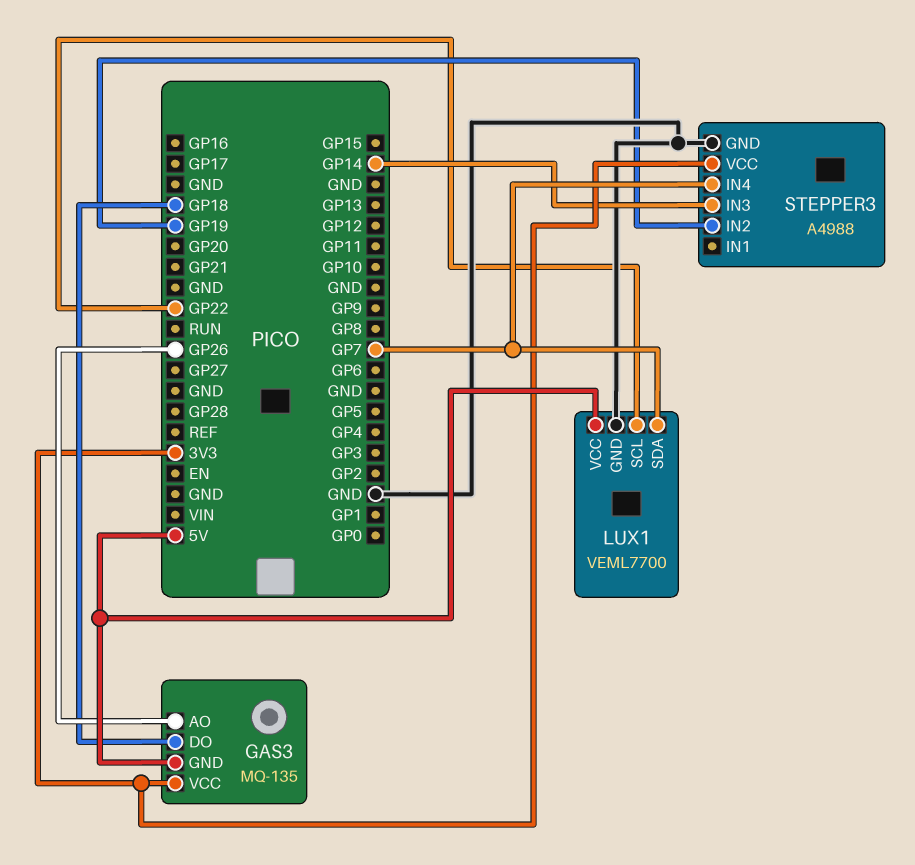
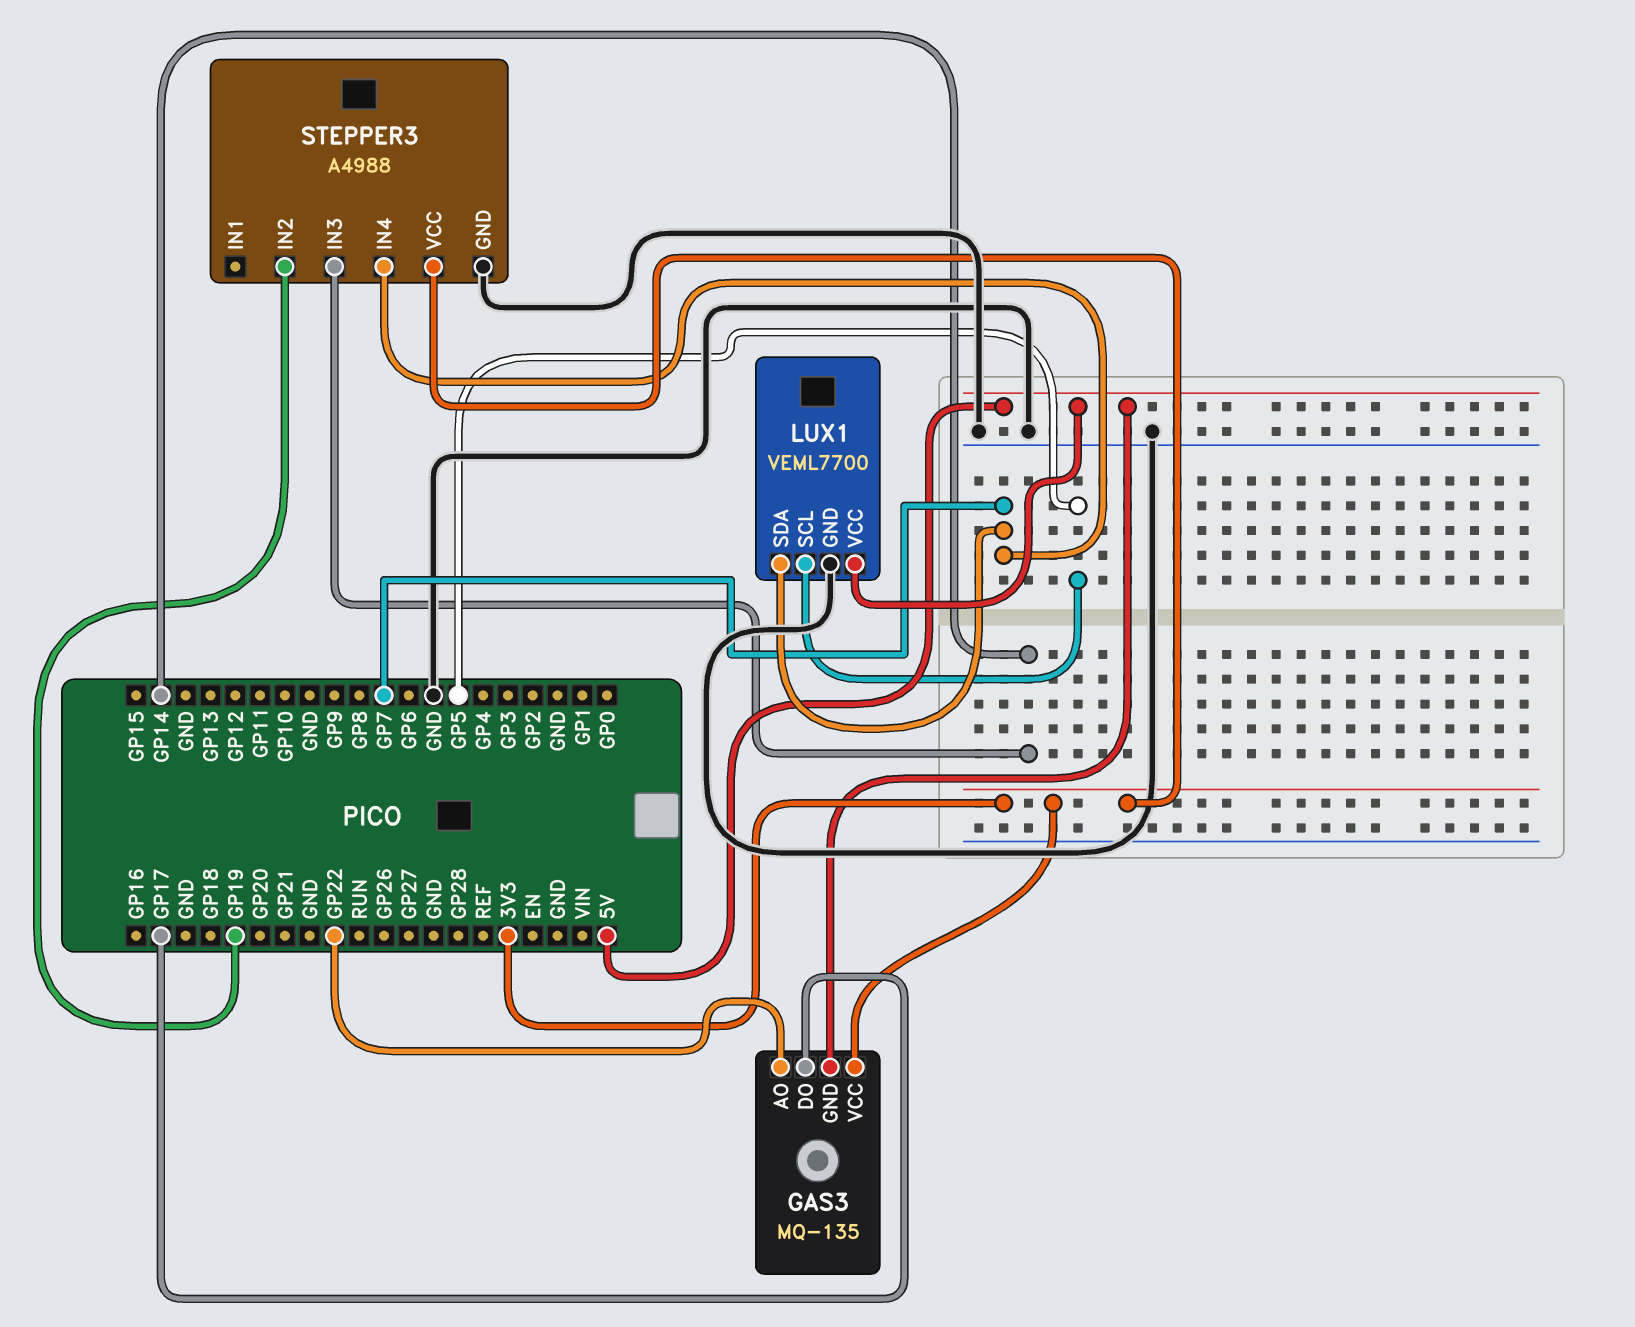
GAS3 pin AO: GP26 -> GP22
GAS3 pin DO: GP18 -> GP17
LUX1 pin SCL: GP22 -> GP5

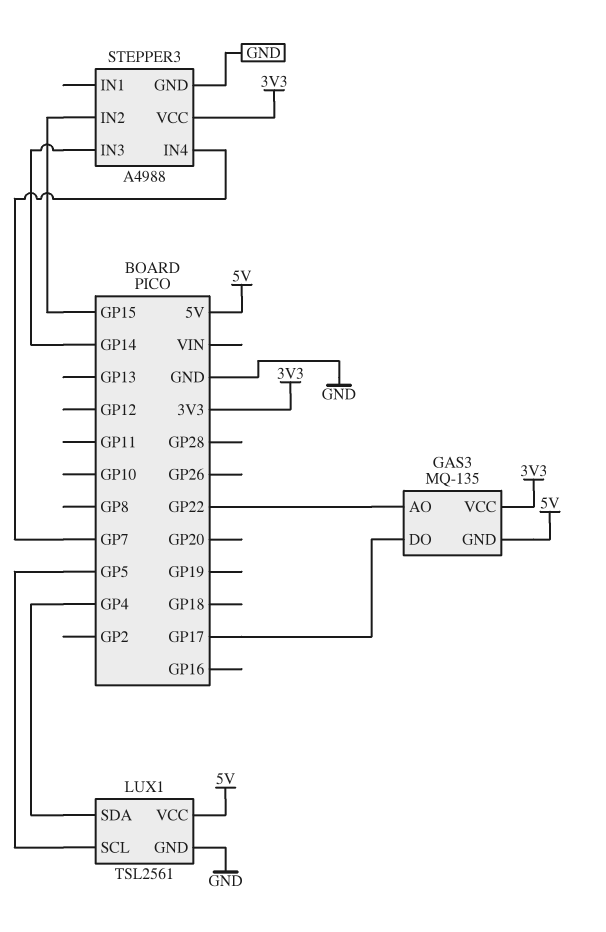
LUX1: VEML7700 -> TSL2561
LUX1 pin SDA: GP7 -> GP4
STEPPER3 pin IN2: GP19 -> GP15

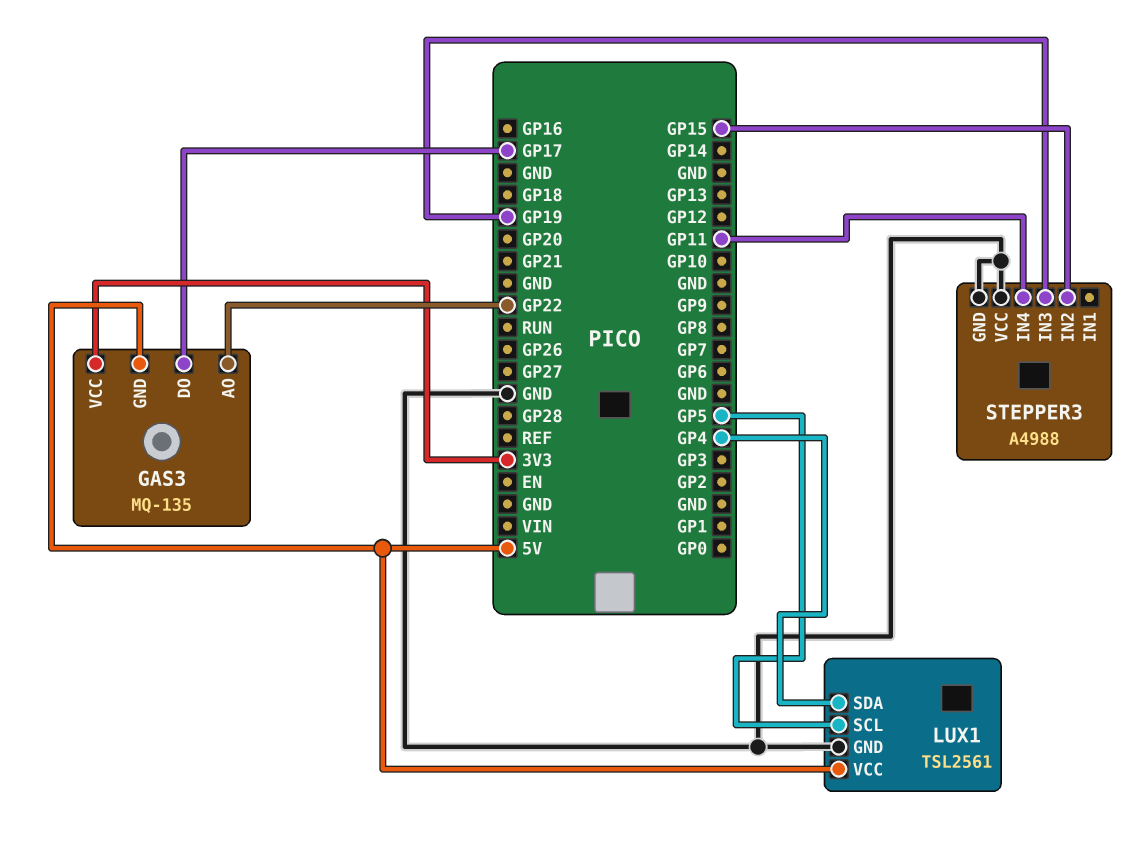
STEPPER3 pin IN3: GP14 -> GP19
STEPPER3 pin IN4: GP7 -> GP11
STEPPER3 pin VCC: 3V3 -> GND

